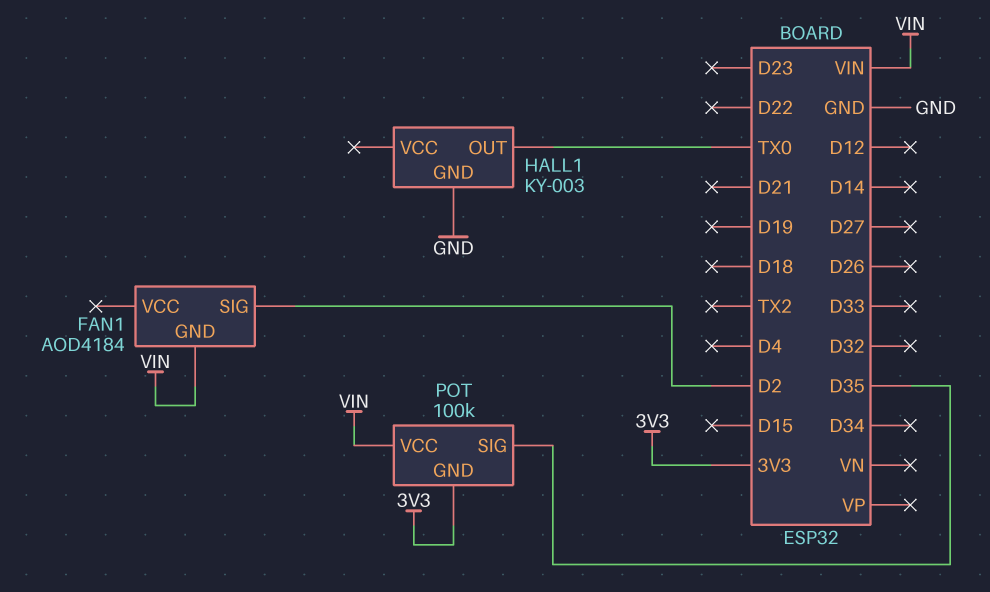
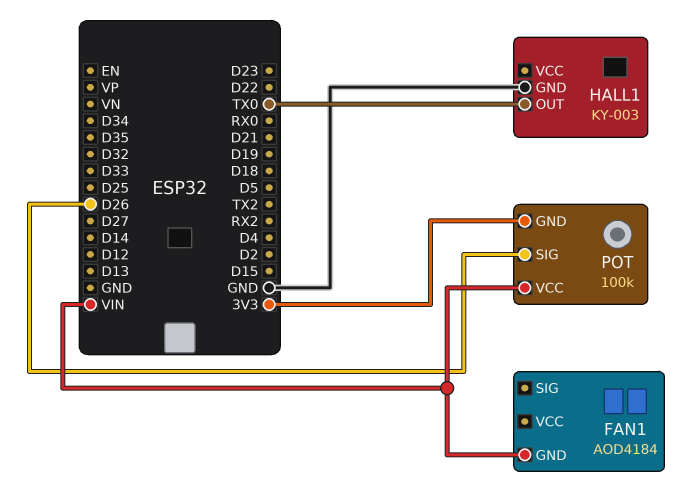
FAN1 pin SIG: D2 -> none
POT pin SIG: D35 -> D26

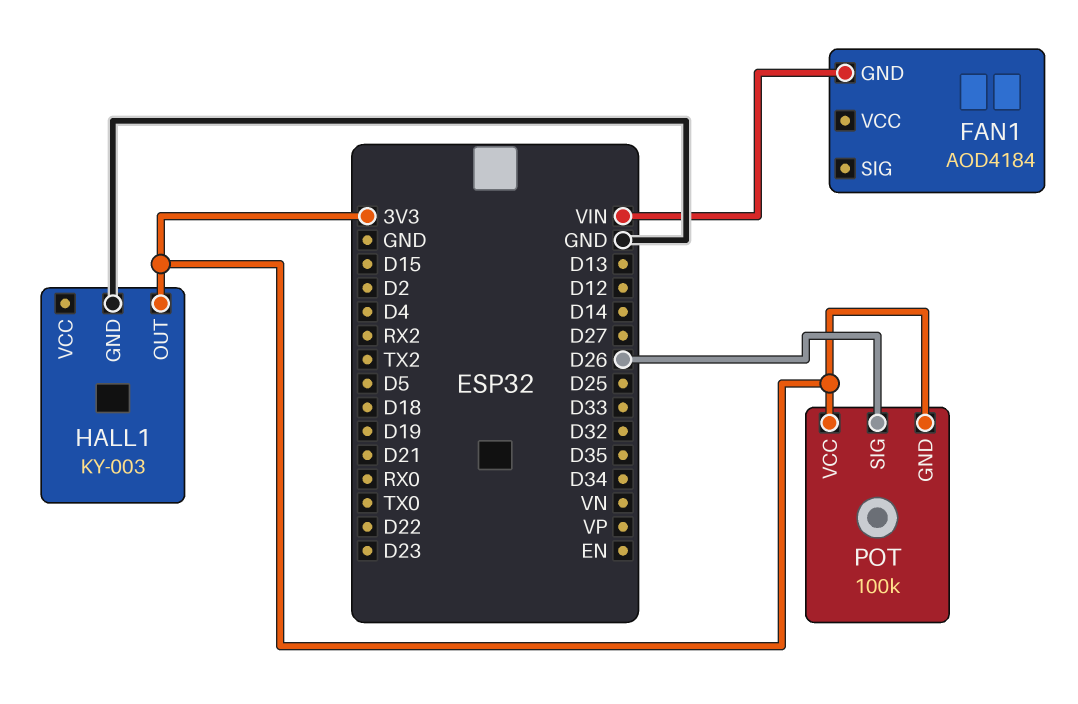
HALL1 pin OUT: TX0 -> 3V3
POT pin VCC: VIN -> 3V3

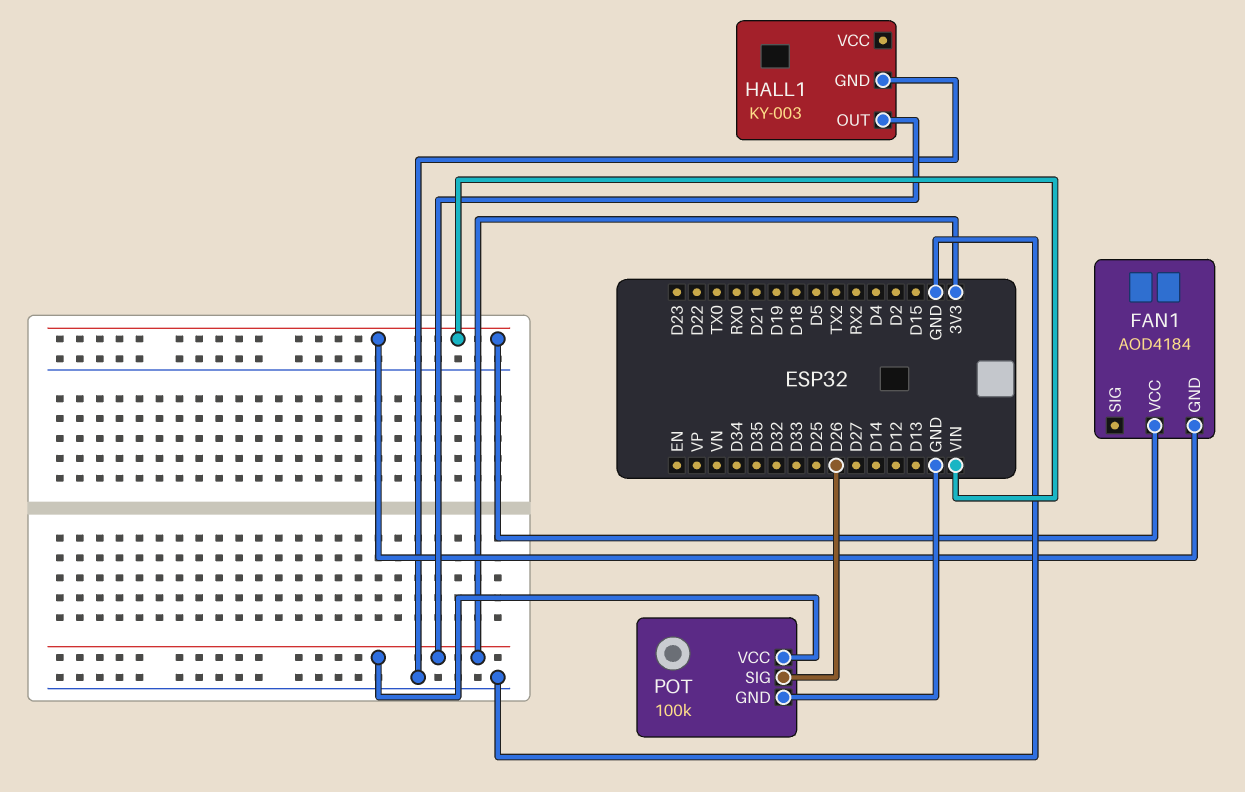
FAN1 pin VCC: none -> VIN
POT pin GND: 3V3 -> GND

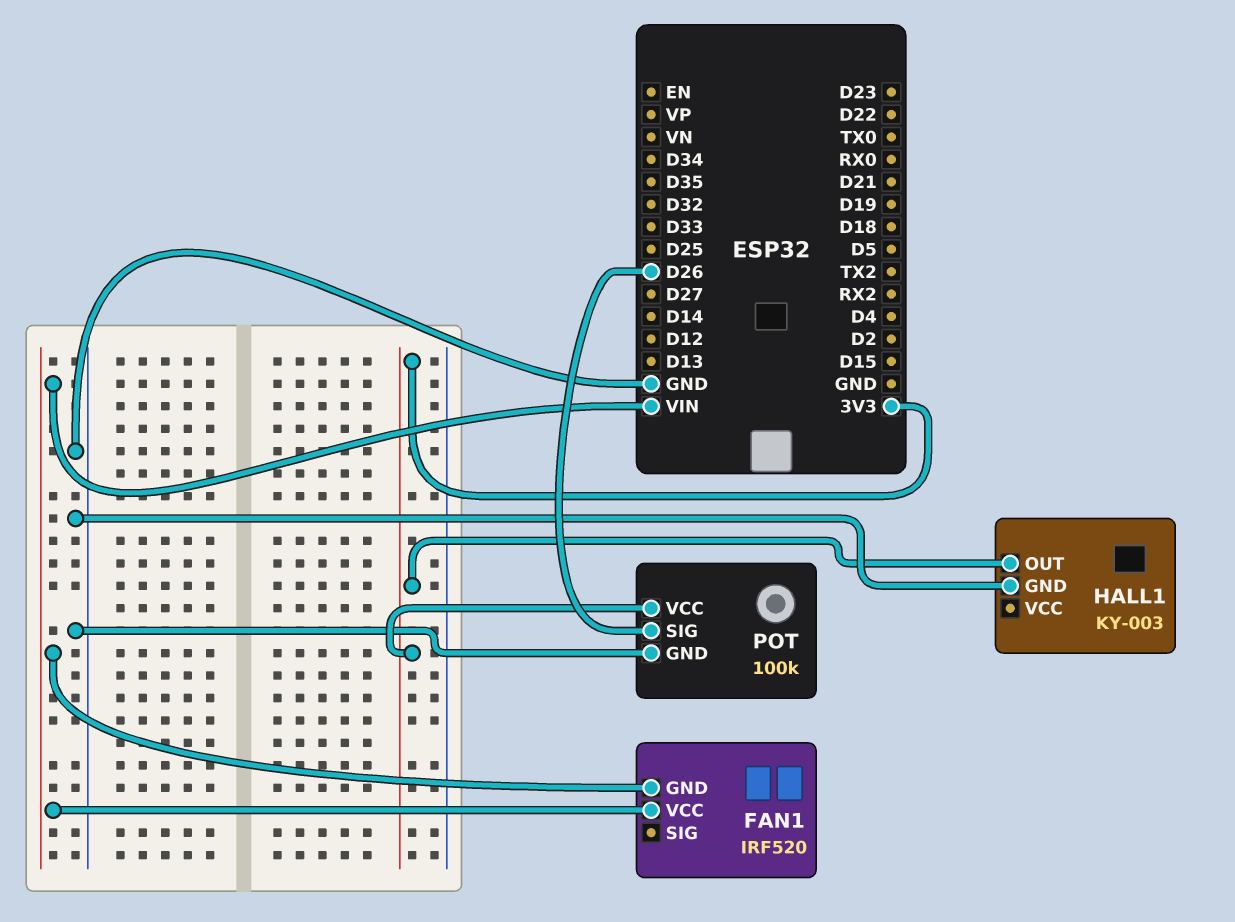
FAN1: AOD4184 -> IRF520

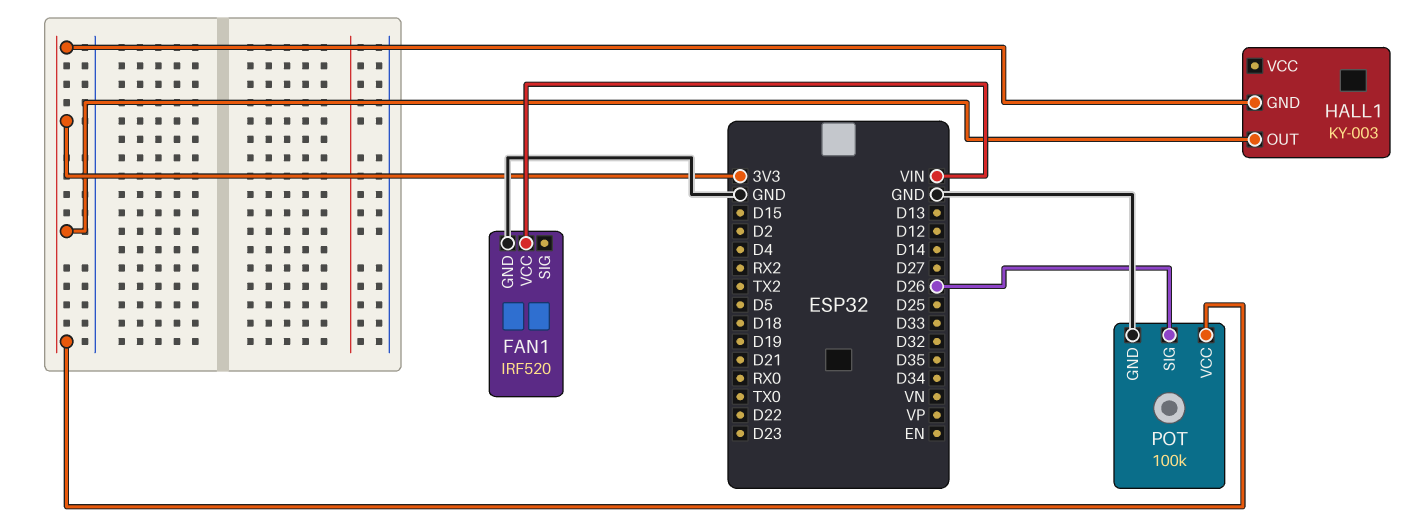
FAN1 pin GND: VIN -> GND
HALL1 pin GND: GND -> 3V3

